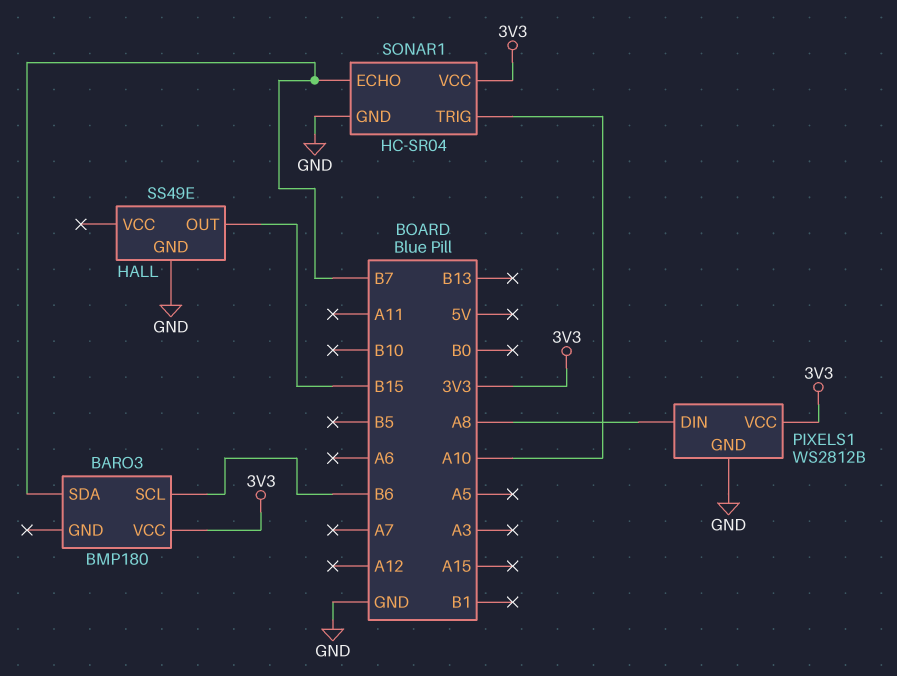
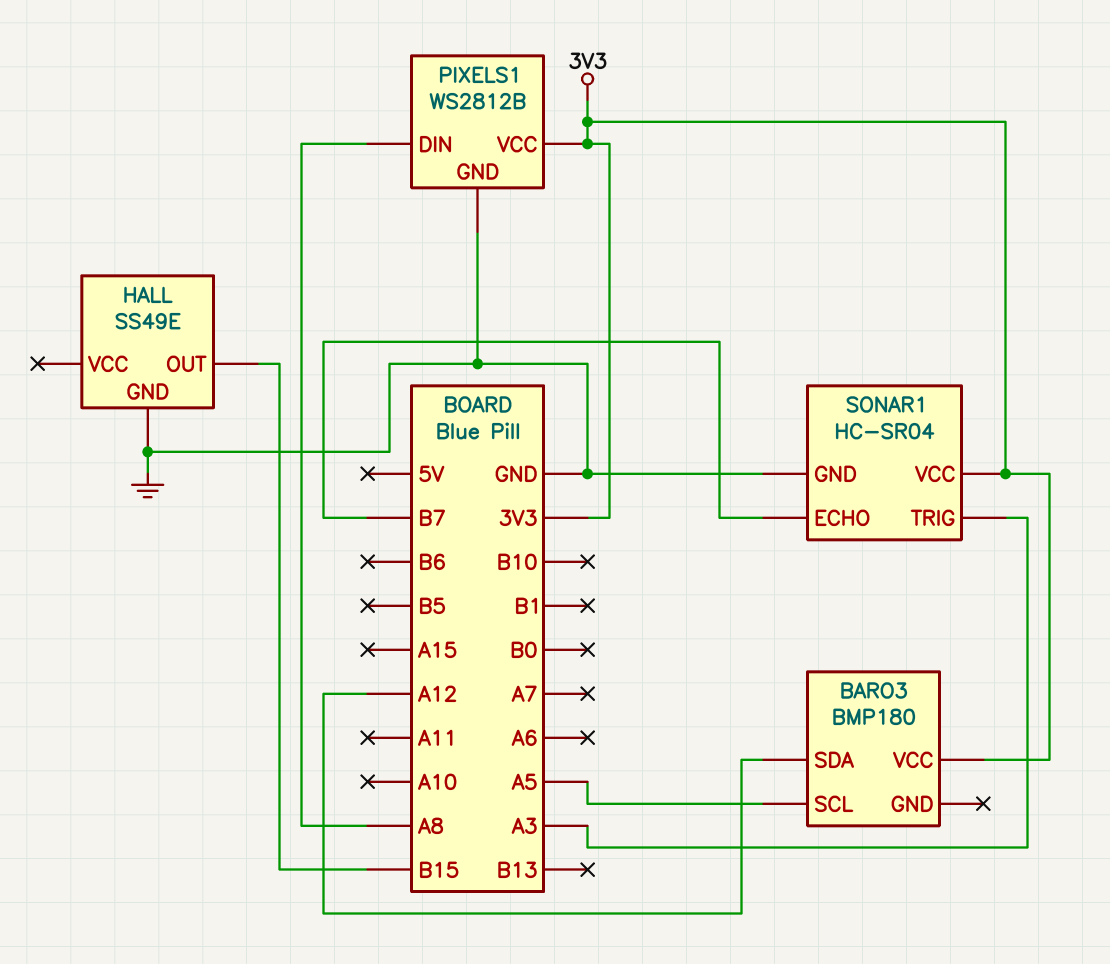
BARO3 pin SCL: B6 -> A5
BARO3 pin SDA: B7 -> A12
SONAR1 pin TRIG: A10 -> A3

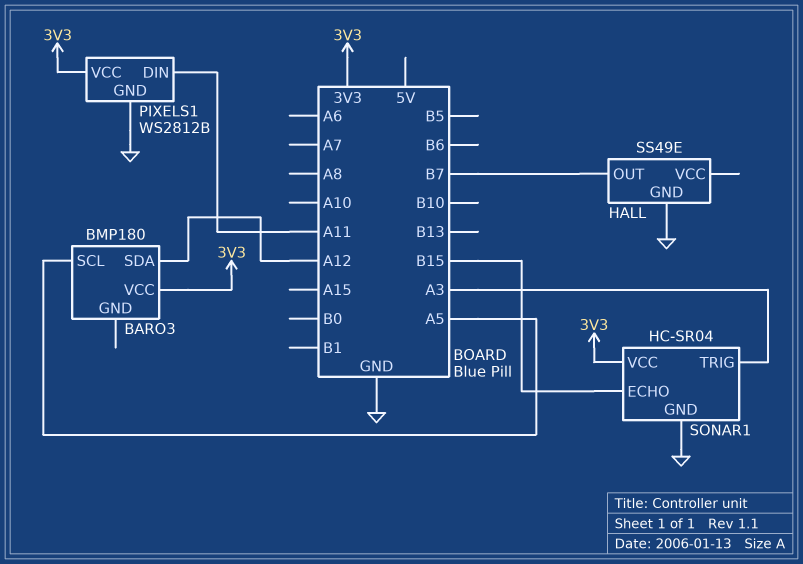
HALL pin OUT: B15 -> B7
PIXELS1 pin DIN: A8 -> A11
SONAR1 pin ECHO: B7 -> B15

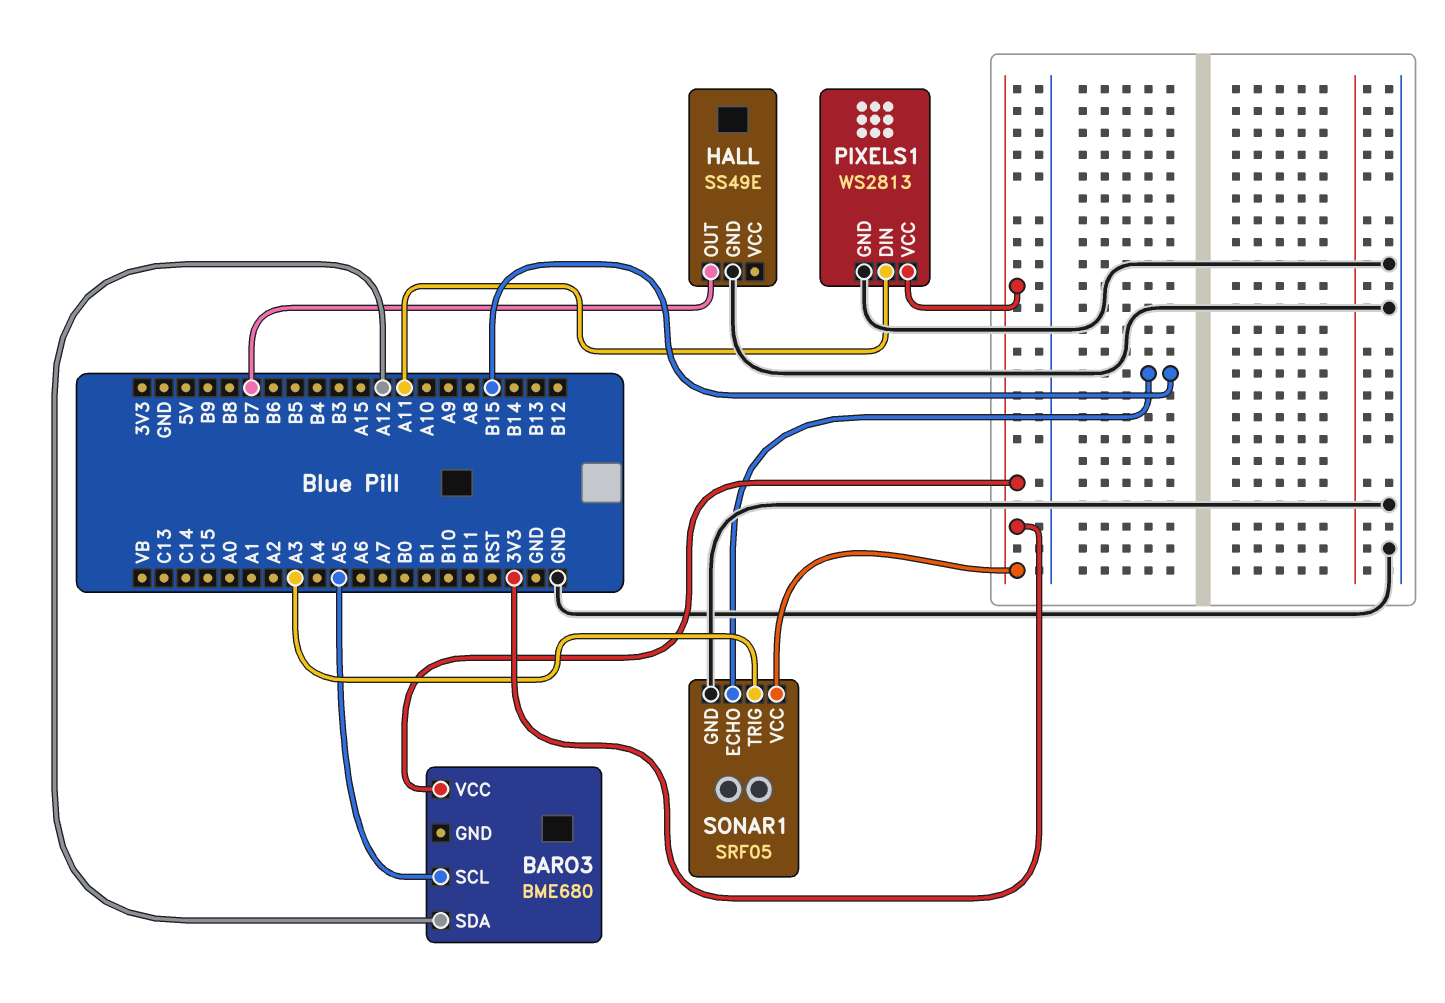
BARO3: BMP180 -> BME680
PIXELS1: WS2812B -> WS2813
SONAR1: HC-SR04 -> SRF05

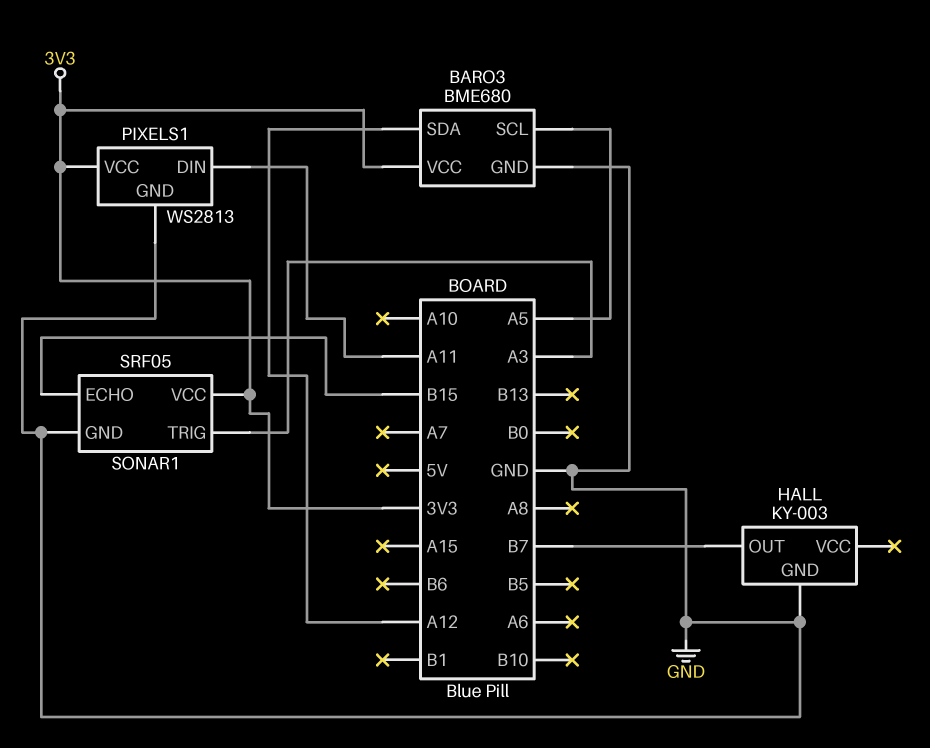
BARO3 pin GND: none -> GND
HALL: SS49E -> KY-003

